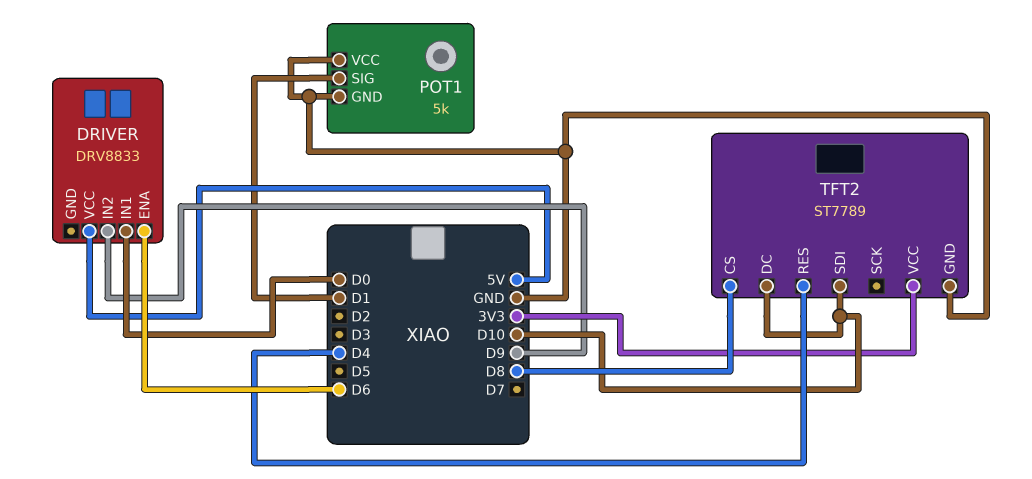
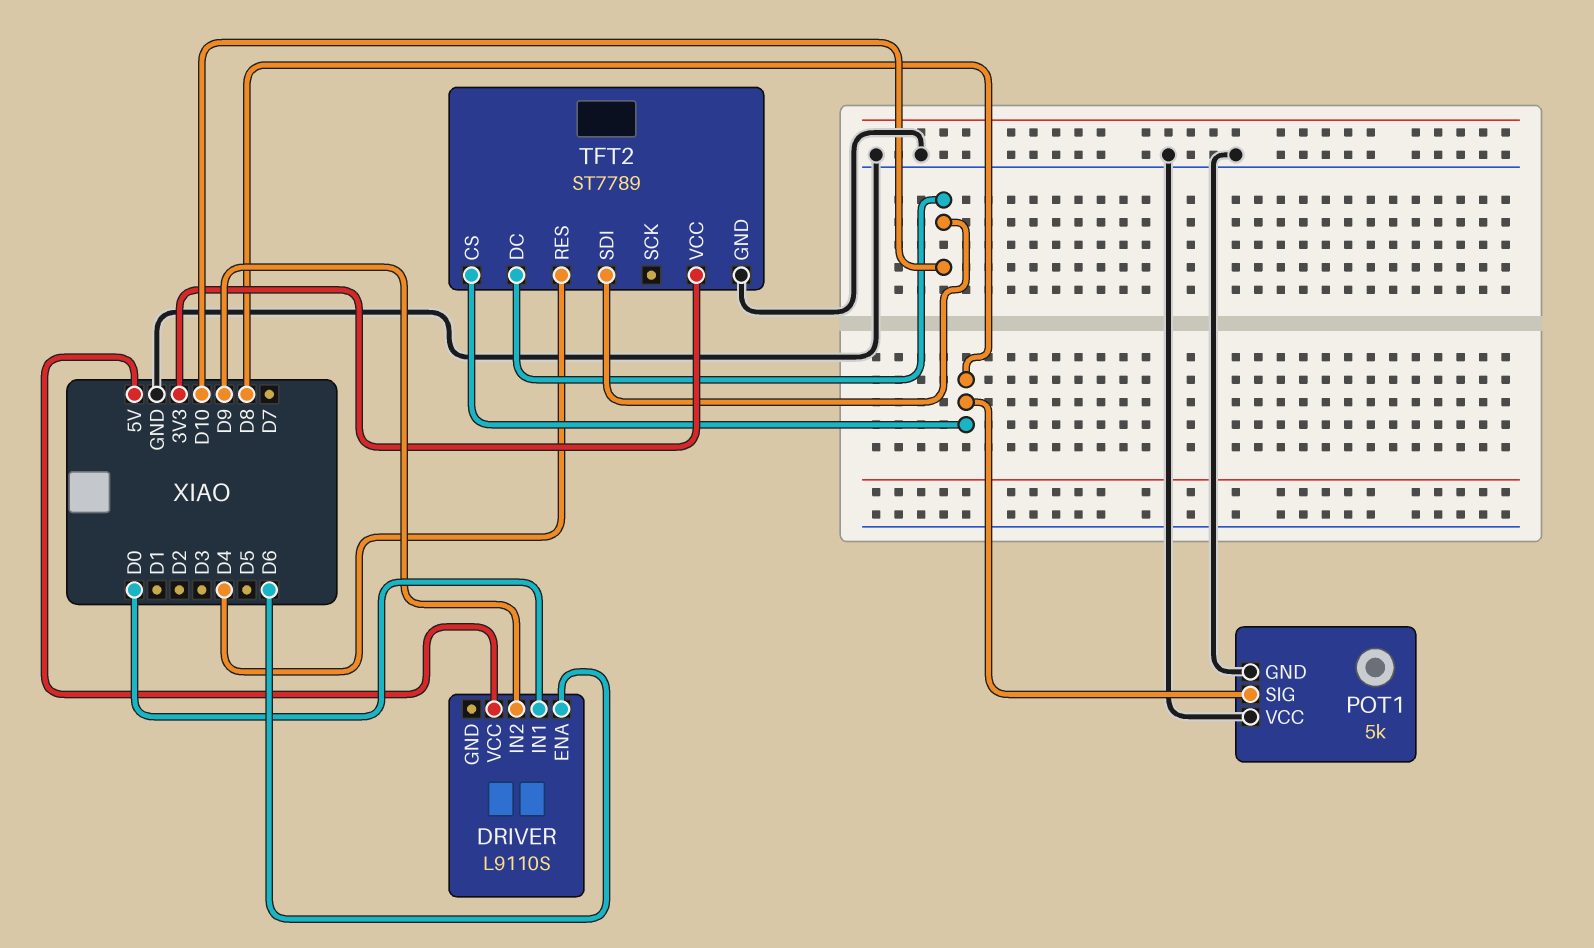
DRIVER: DRV8833 -> L9110S
POT1 pin SIG: D1 -> D8

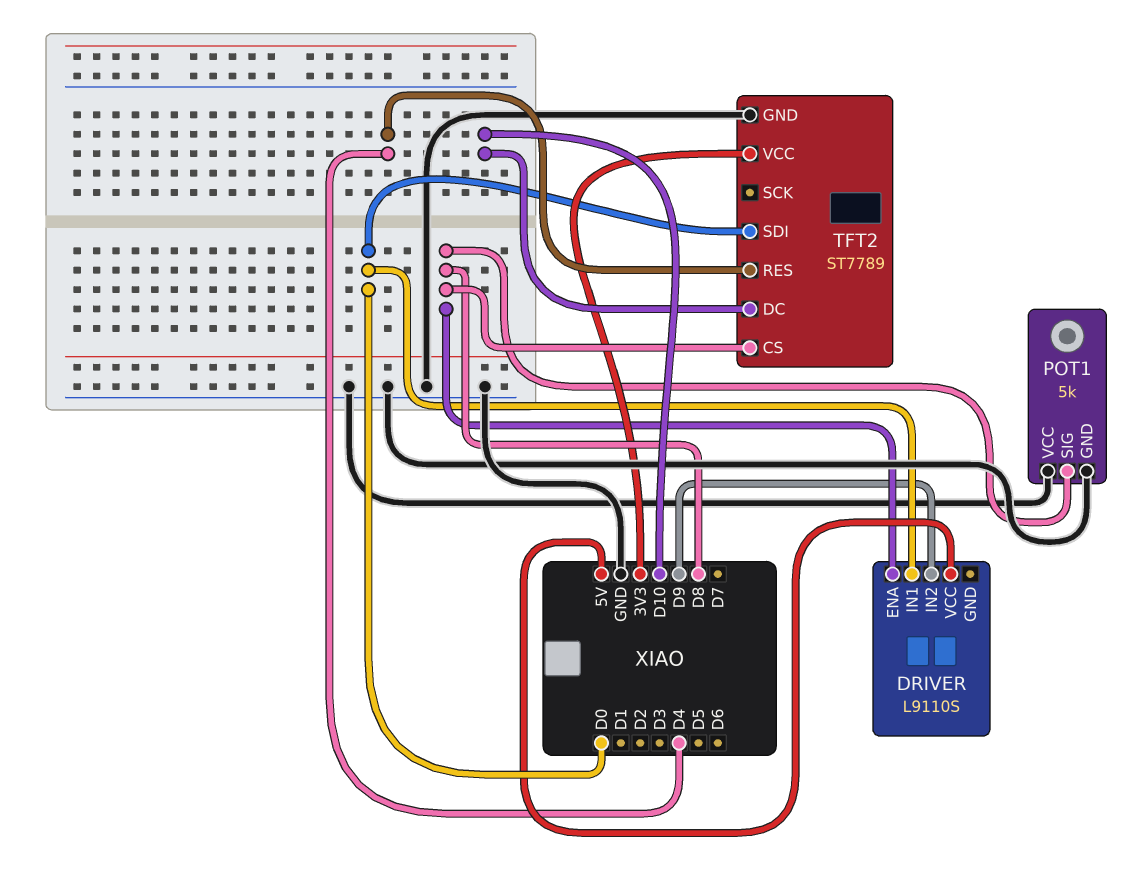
DRIVER pin ENA: D6 -> D8
TFT2 pin SDI: D10 -> D0

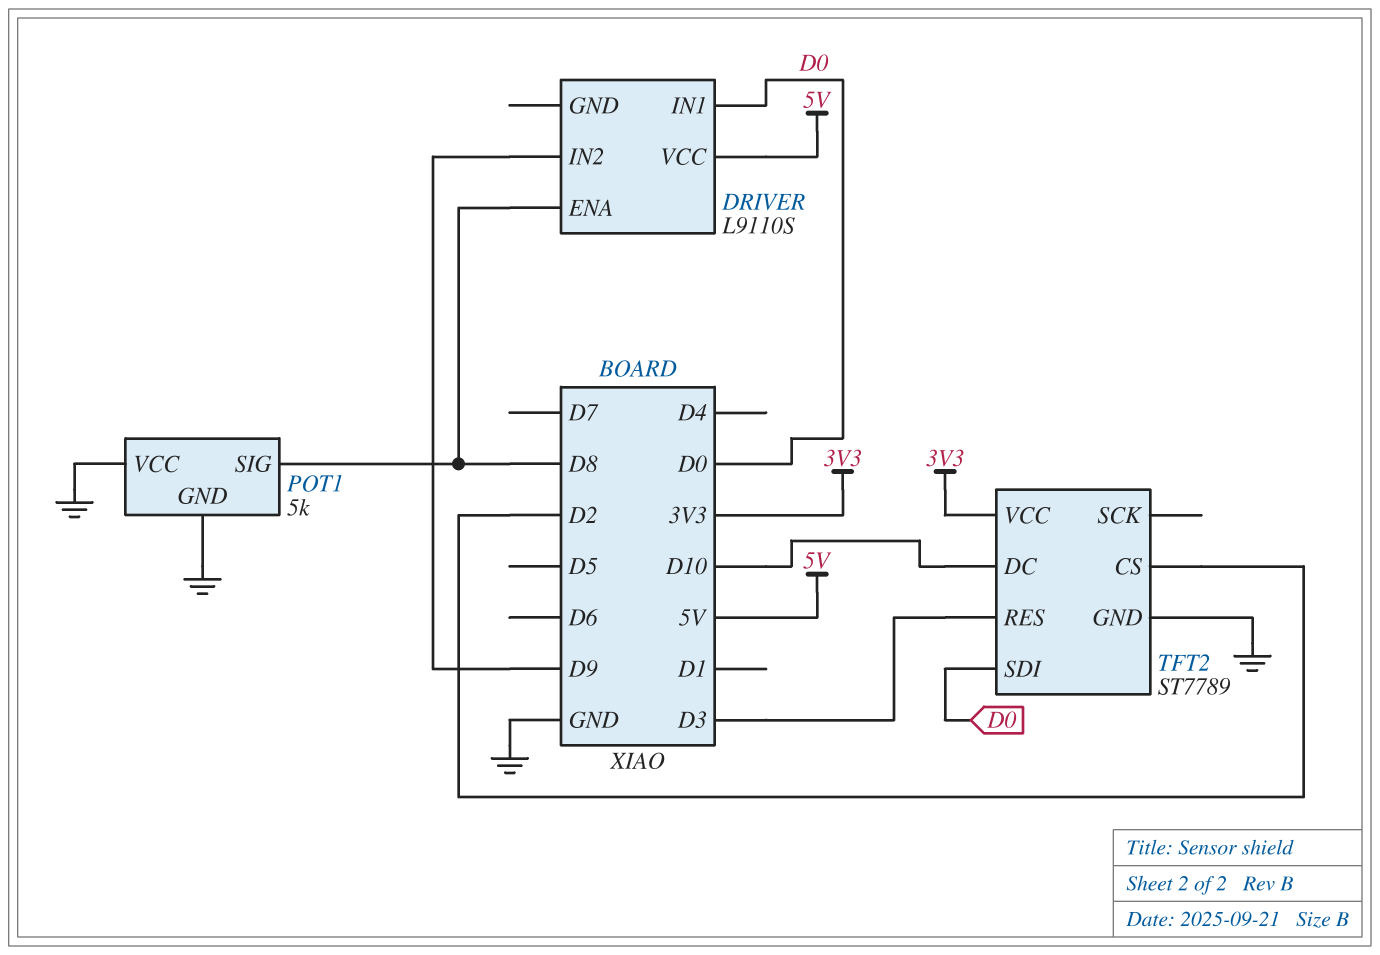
TFT2 pin CS: D8 -> D2
TFT2 pin RES: D4 -> D3

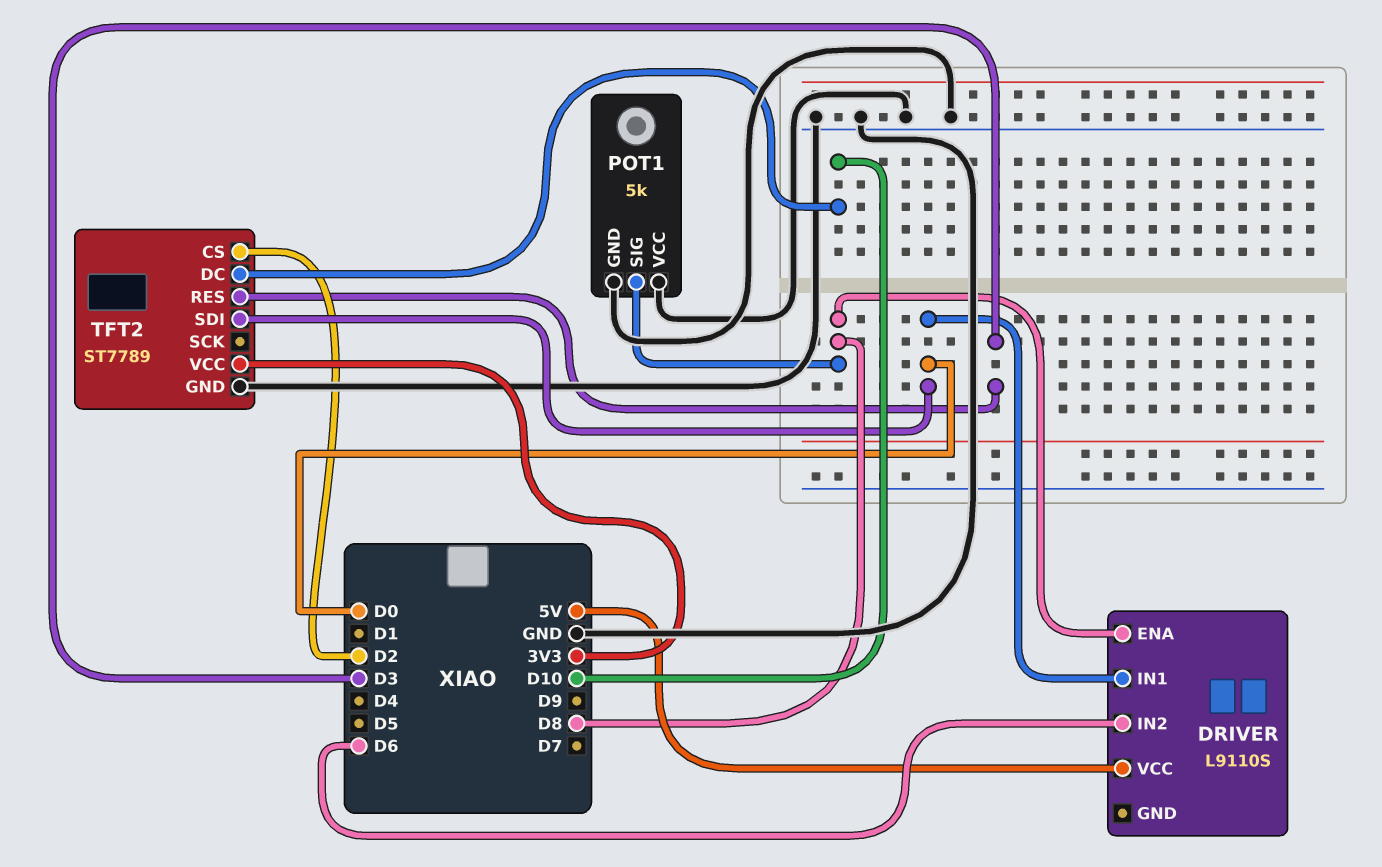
DRIVER pin IN2: D9 -> D6

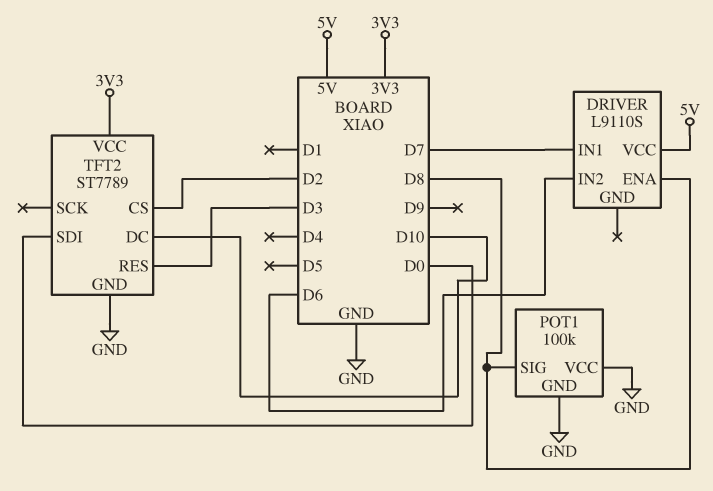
DRIVER pin IN1: D0 -> D7
POT1: 5k -> 100k

